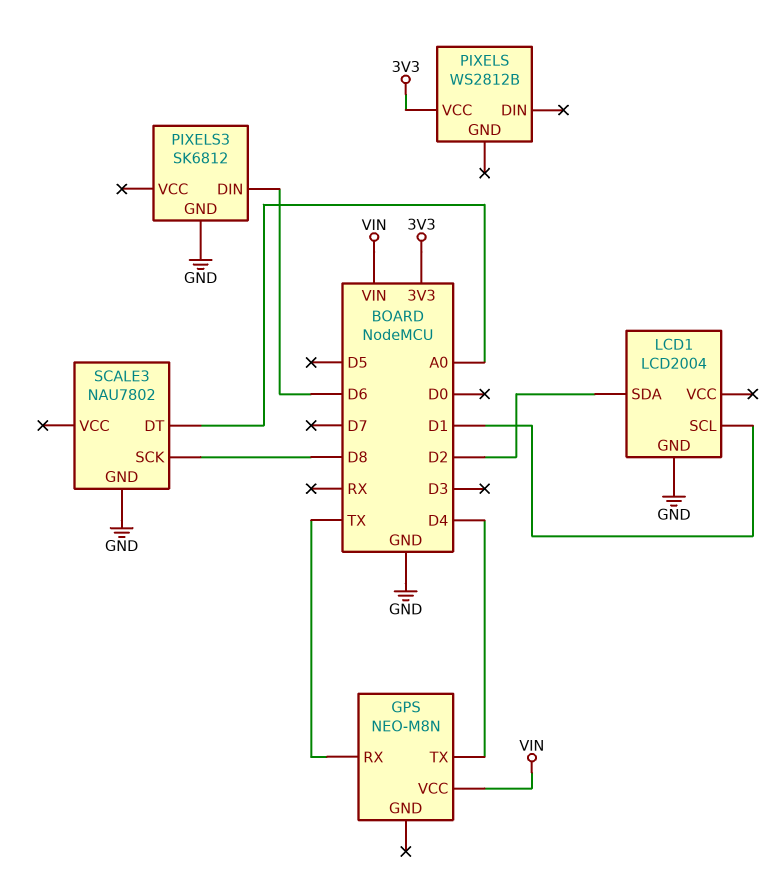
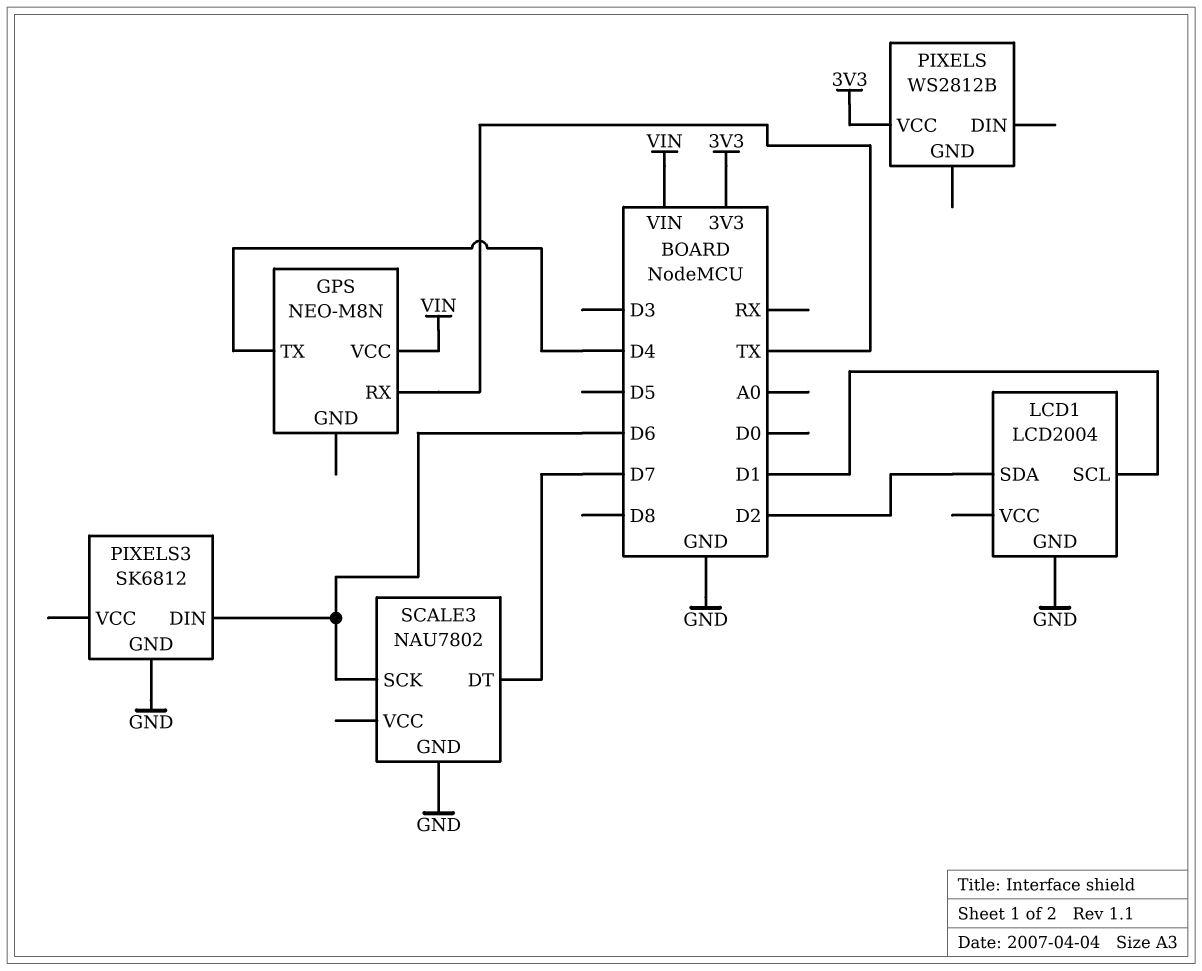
SCALE3 pin DT: A0 -> D7
SCALE3 pin SCK: D8 -> D6

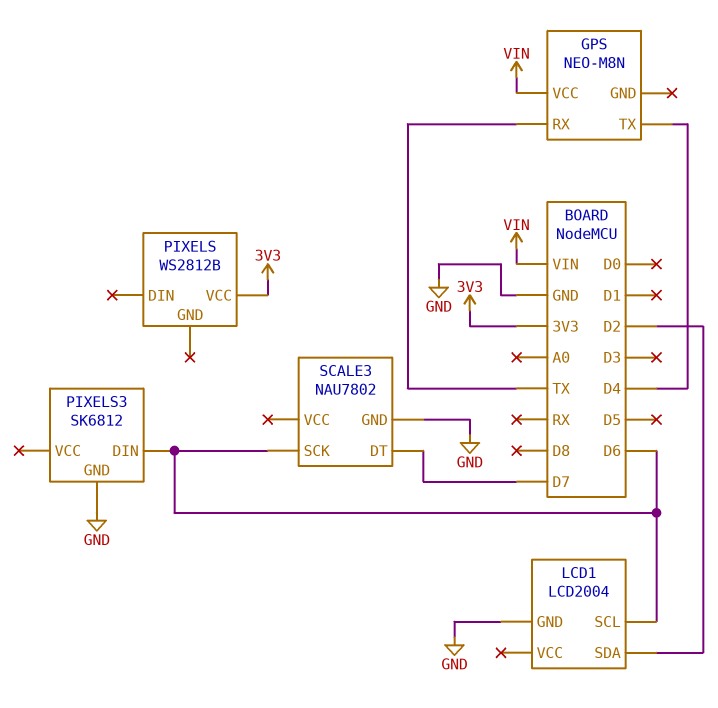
LCD1 pin SCL: D1 -> D6

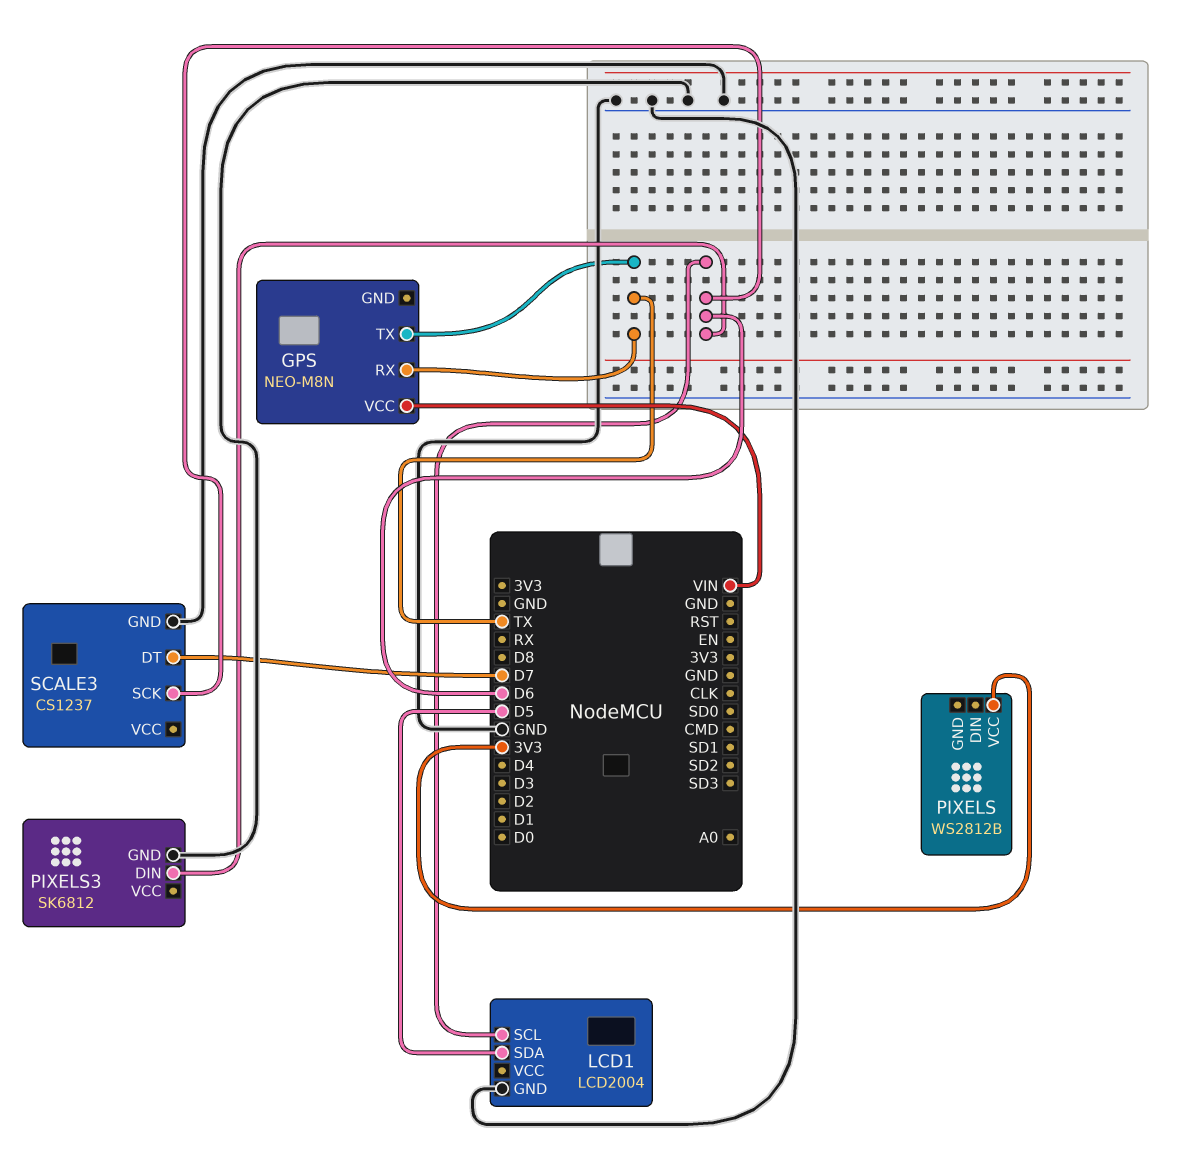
GPS pin TX: D4 -> TX
LCD1 pin SDA: D2 -> D5
SCALE3: NAU7802 -> CS1237

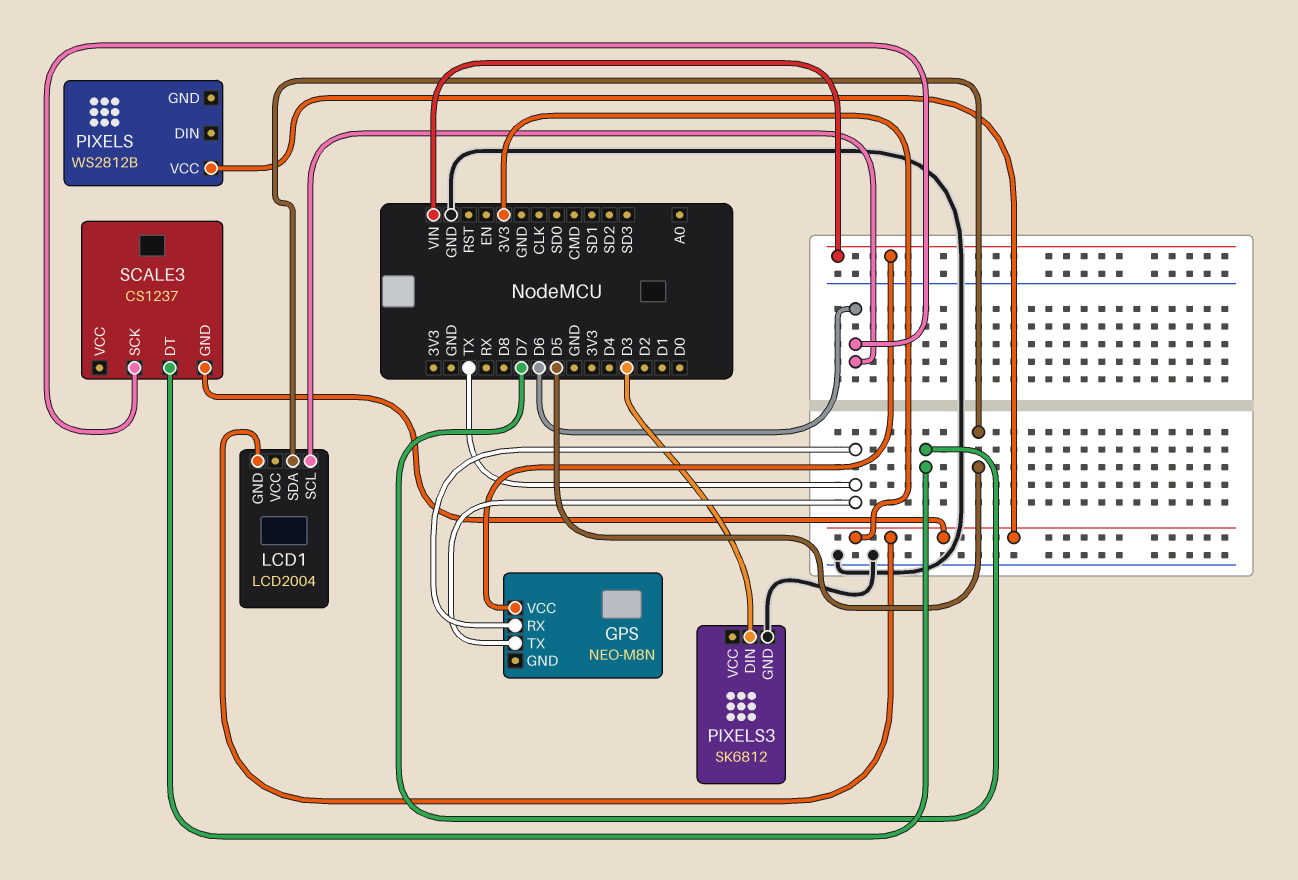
LCD1 pin GND: GND -> 3V3
PIXELS3 pin DIN: D6 -> D3
SCALE3 pin GND: GND -> 3V3

